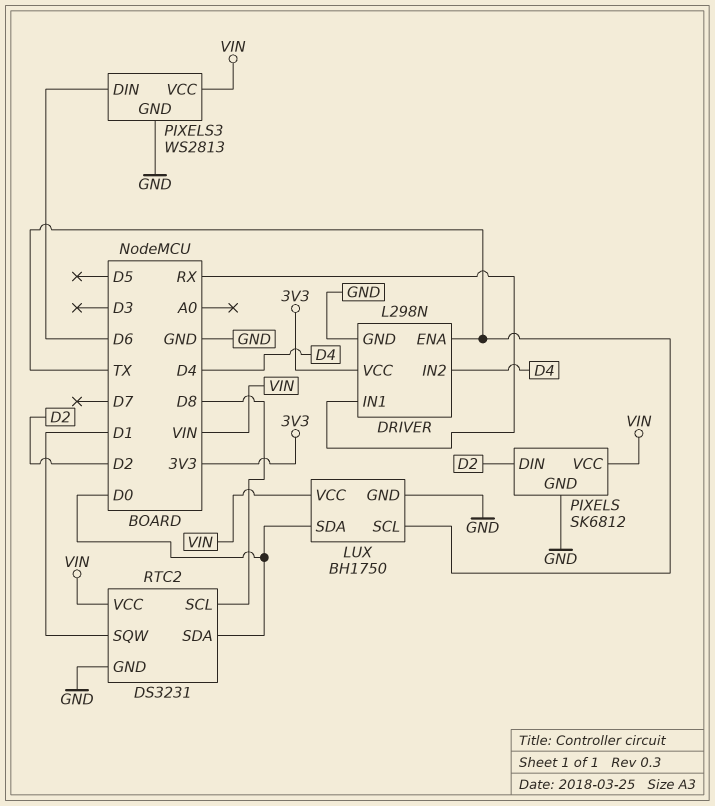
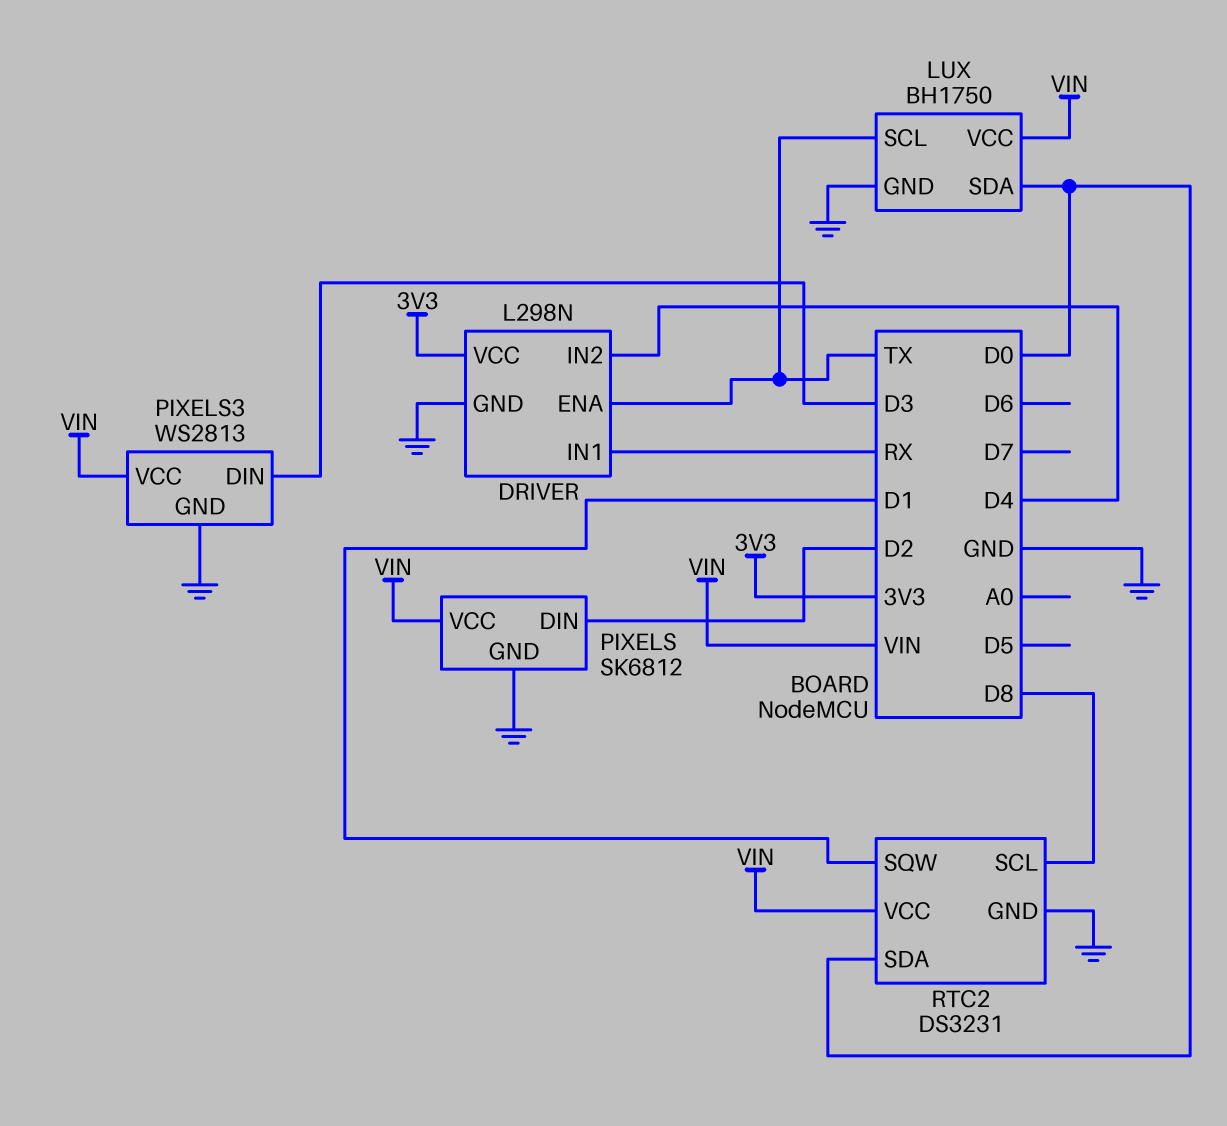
PIXELS3 pin DIN: D6 -> D3

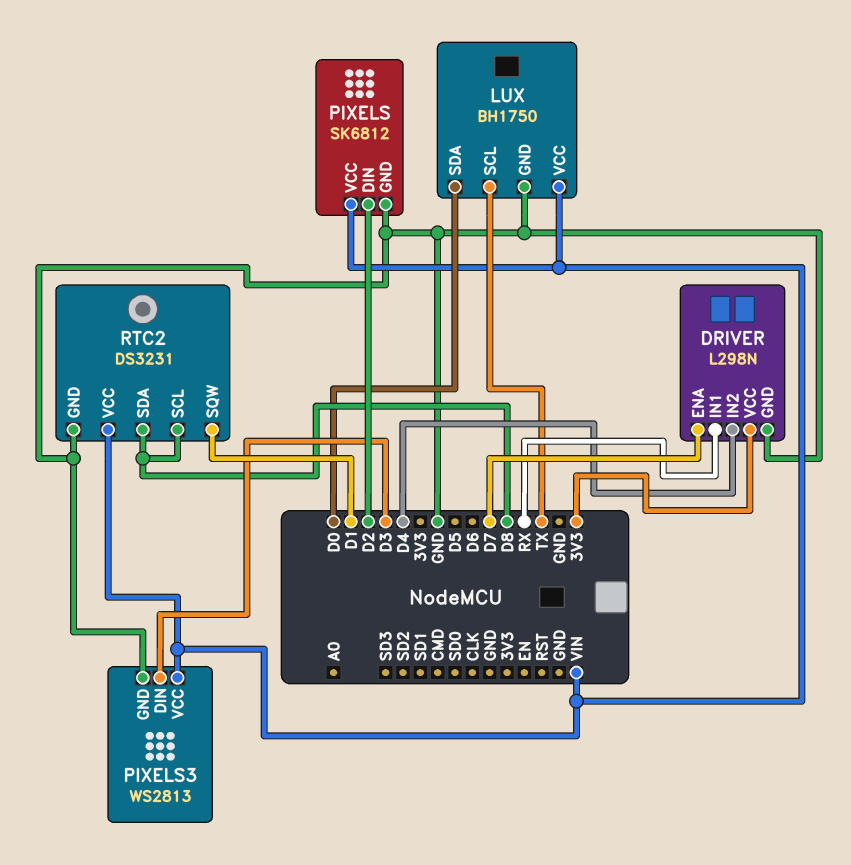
DRIVER pin ENA: TX -> D7
RTC2 pin SDA: D0 -> D8

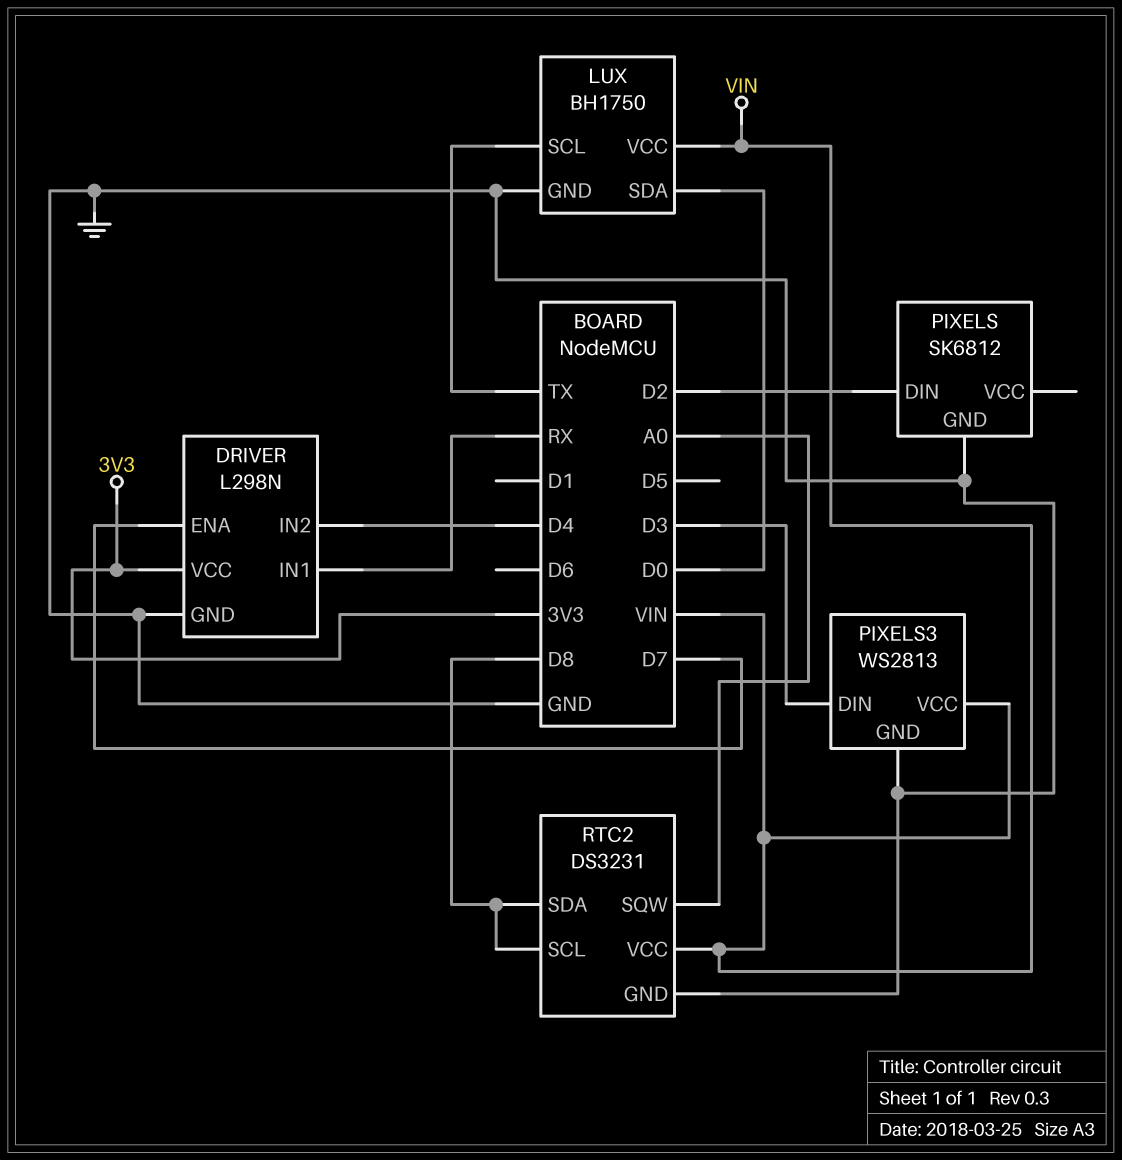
PIXELS pin VCC: VIN -> none
RTC2 pin SQW: D1 -> A0

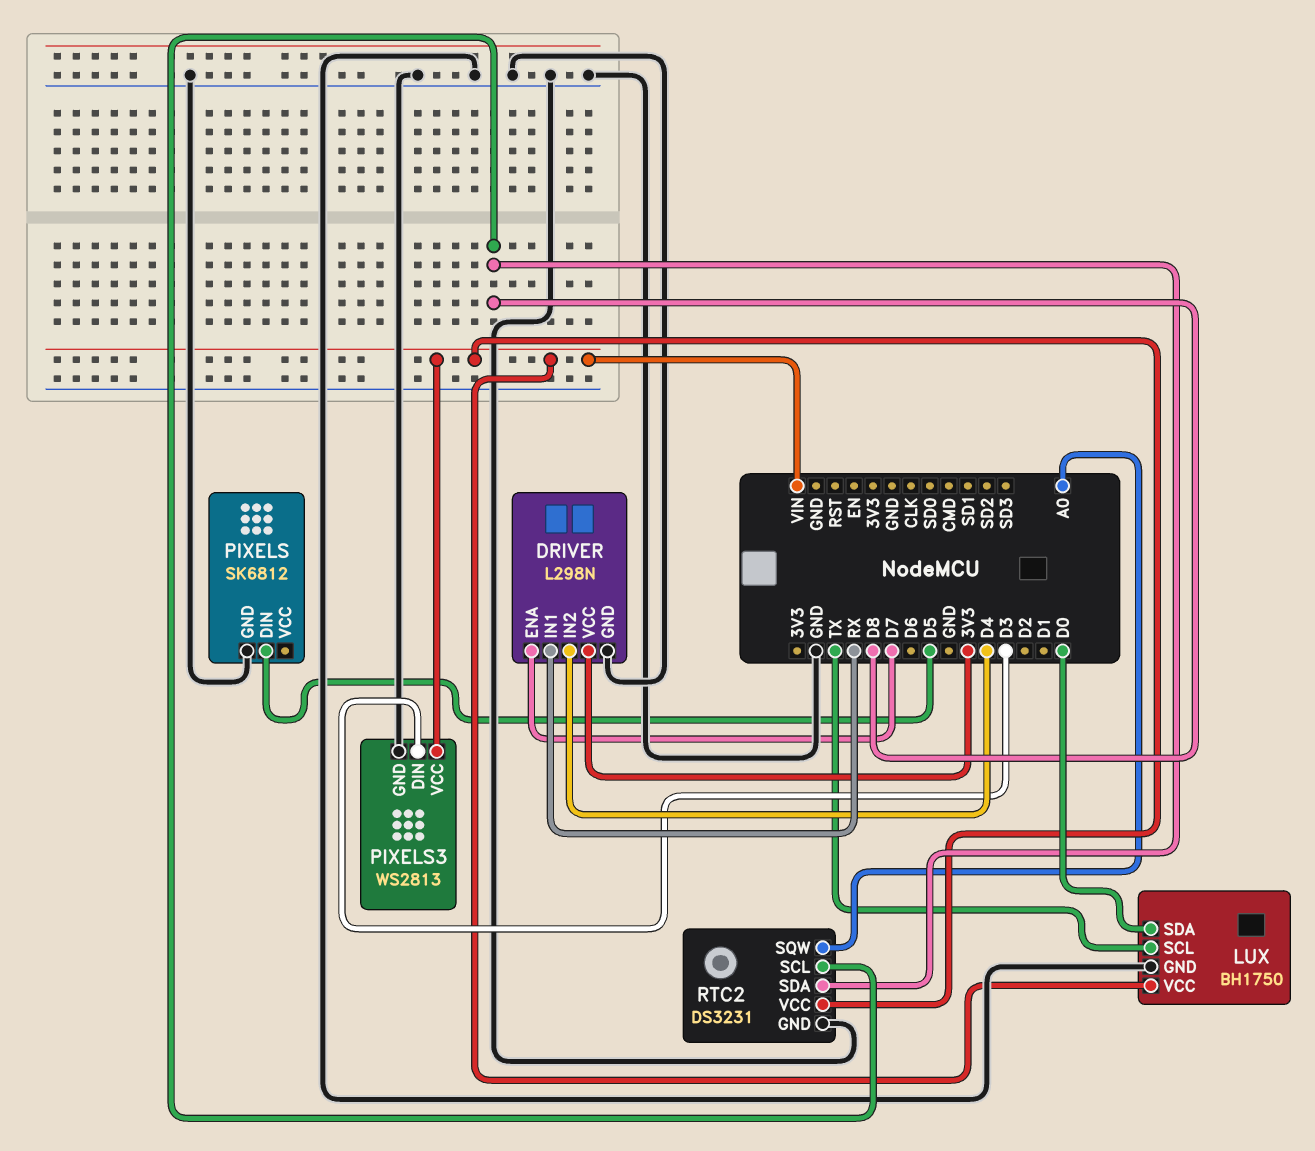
PIXELS pin DIN: D2 -> D5

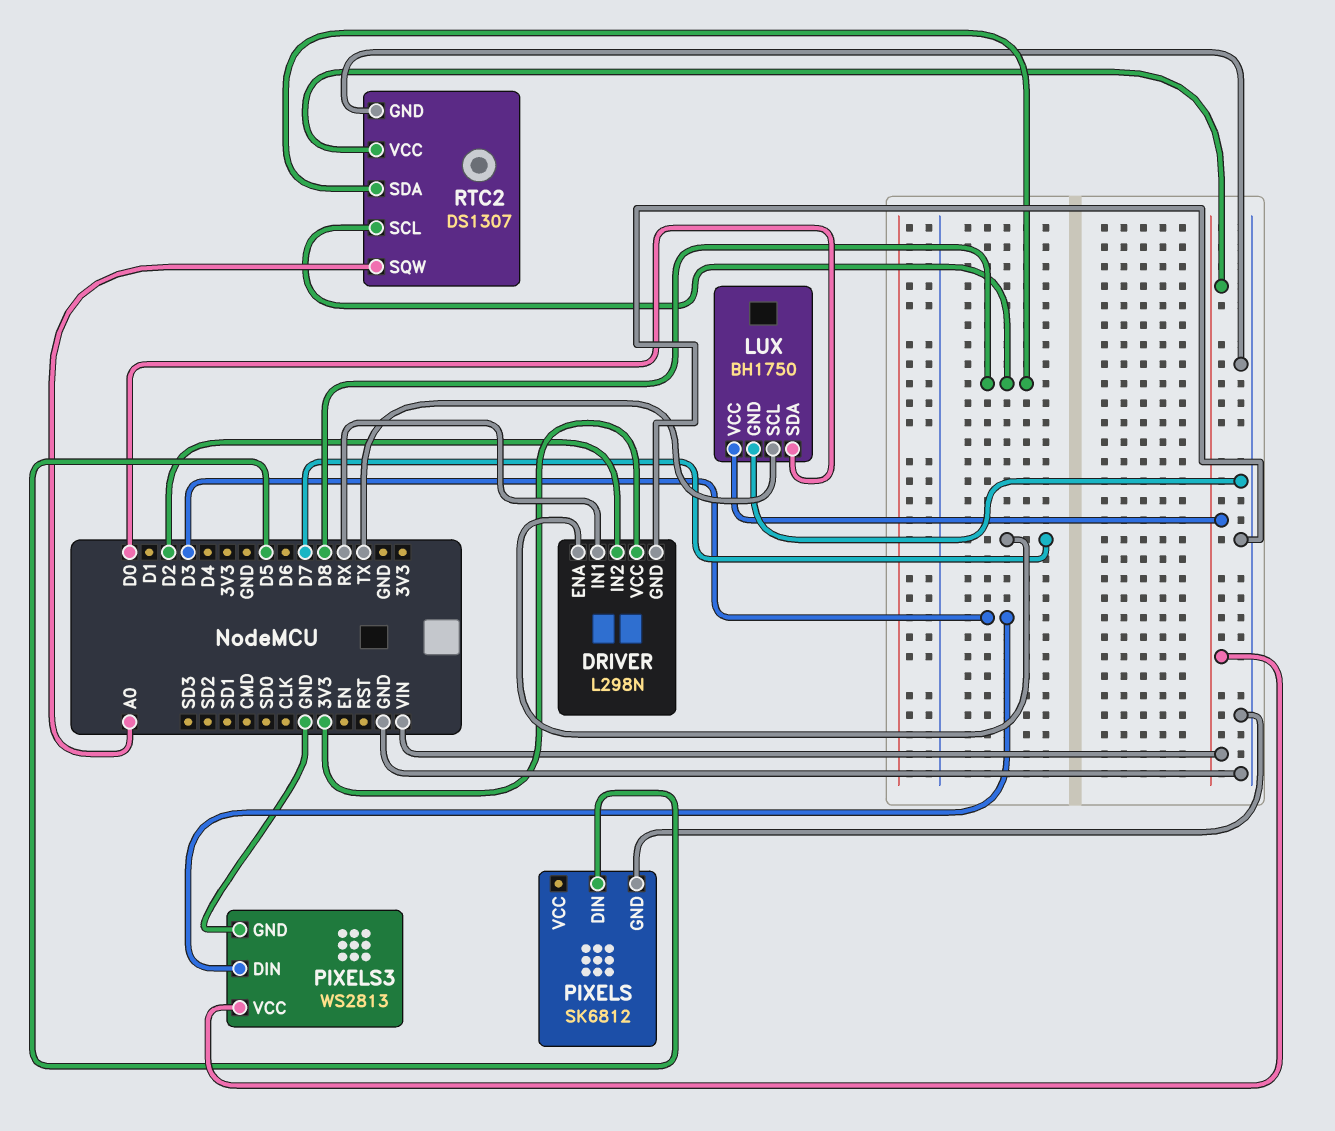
DRIVER pin IN2: D4 -> D2
RTC2: DS3231 -> DS1307

